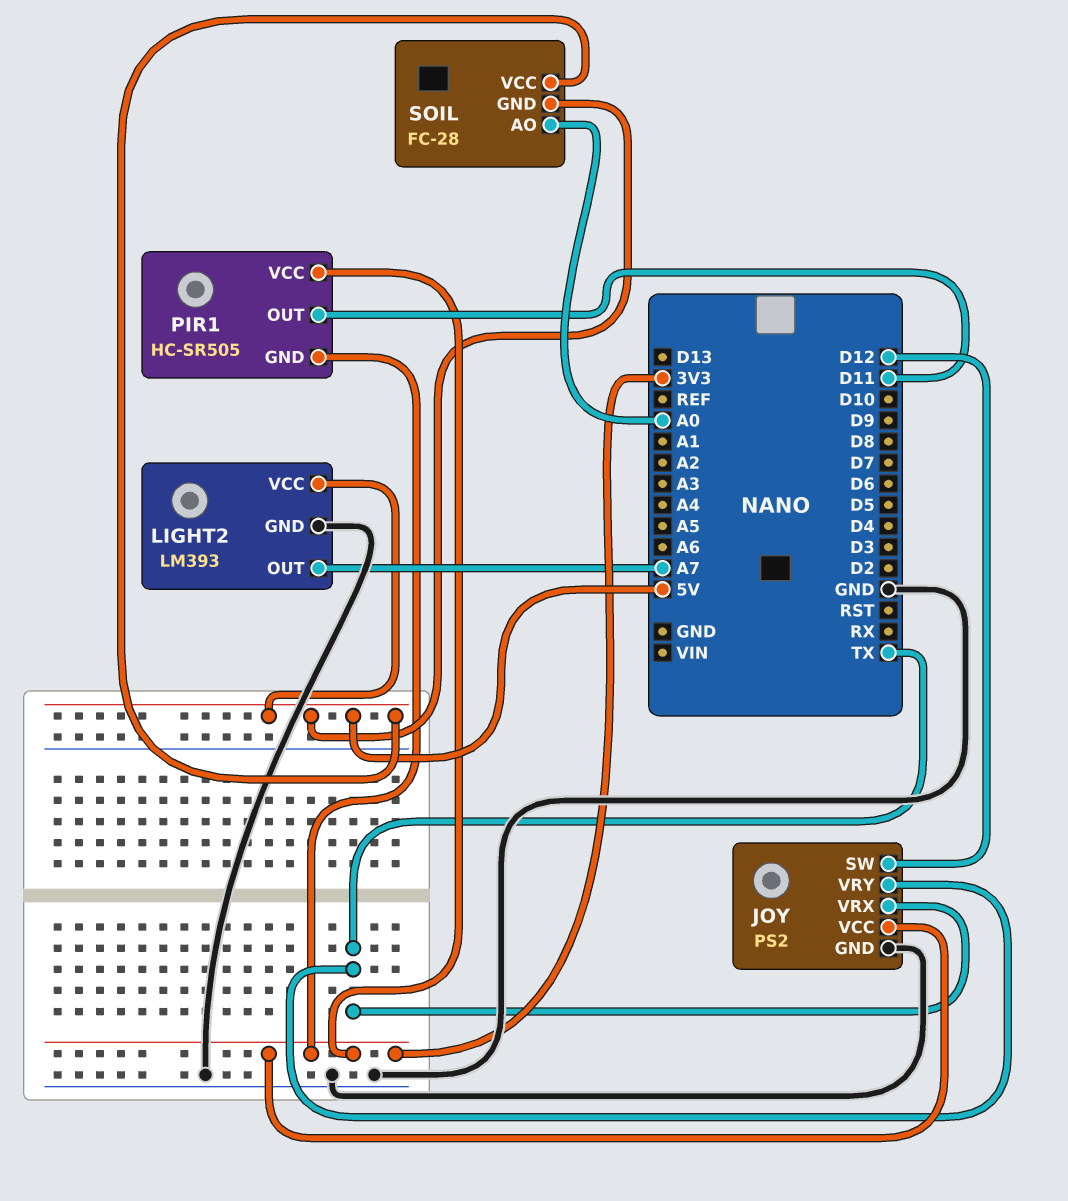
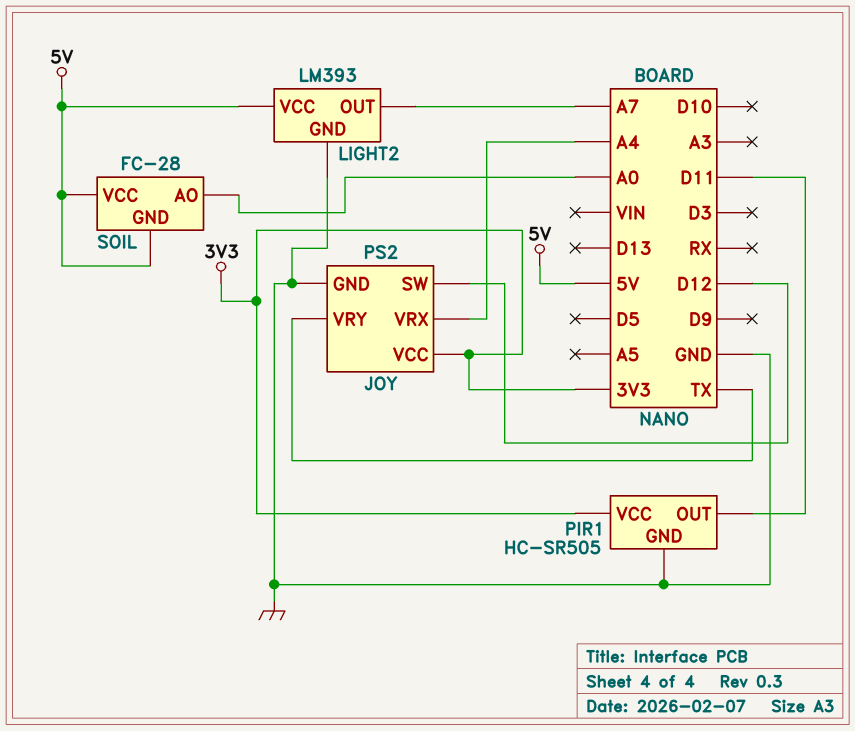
JOY pin VRX: TX -> A4
PIR1 pin GND: 3V3 -> GND

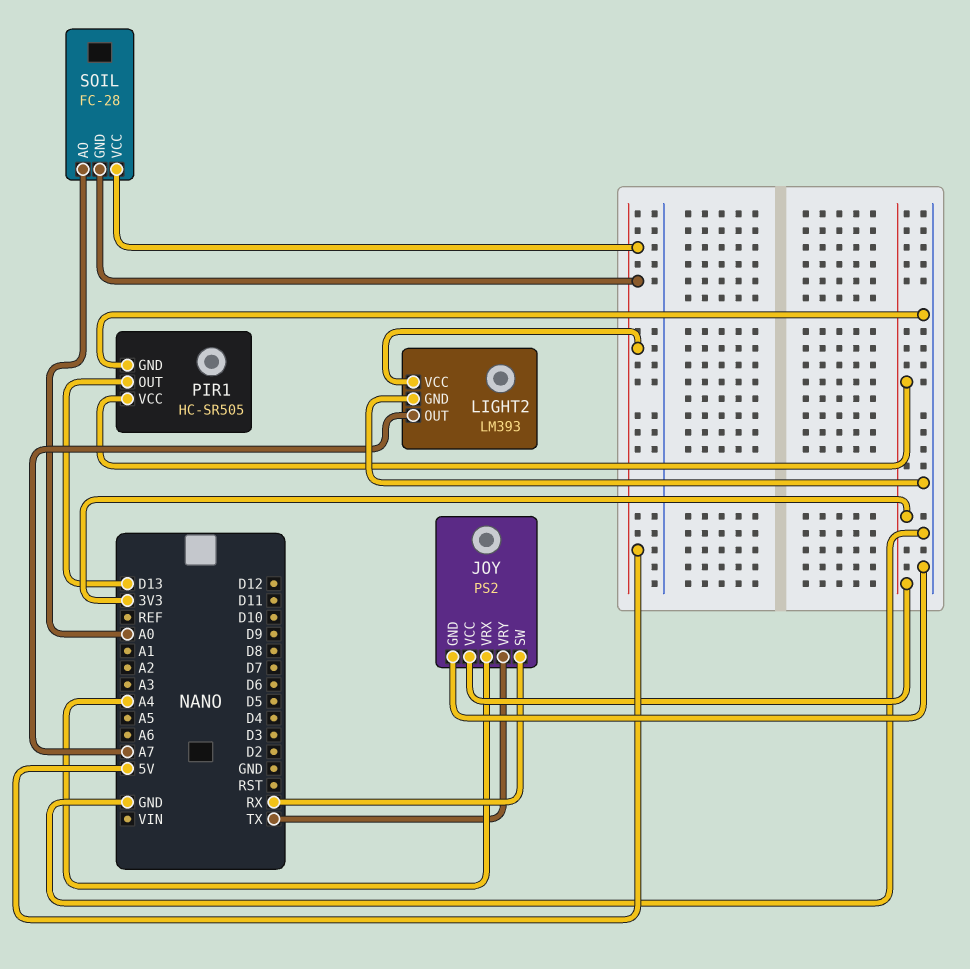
JOY pin SW: D12 -> RX
PIR1 pin OUT: D11 -> D13

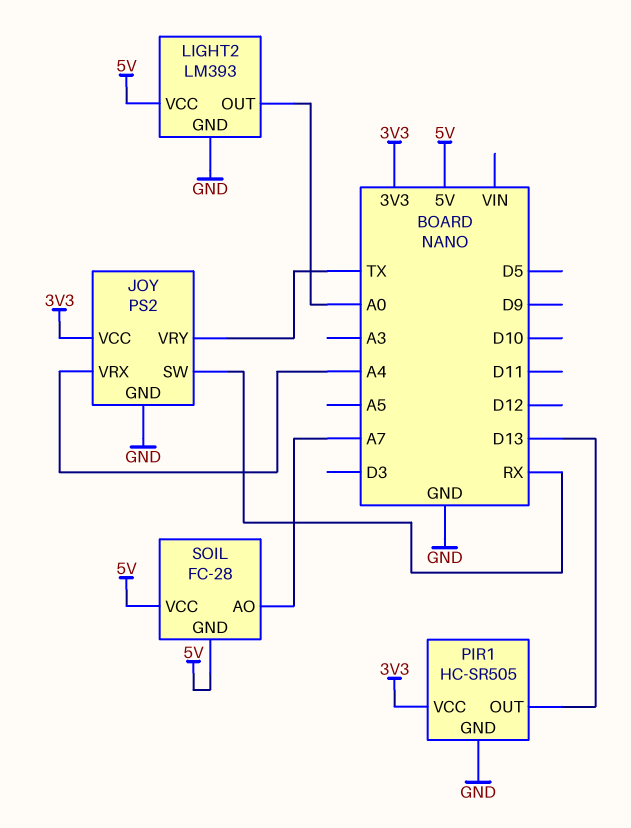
LIGHT2 pin OUT: A7 -> A0
SOIL pin AO: A0 -> A7

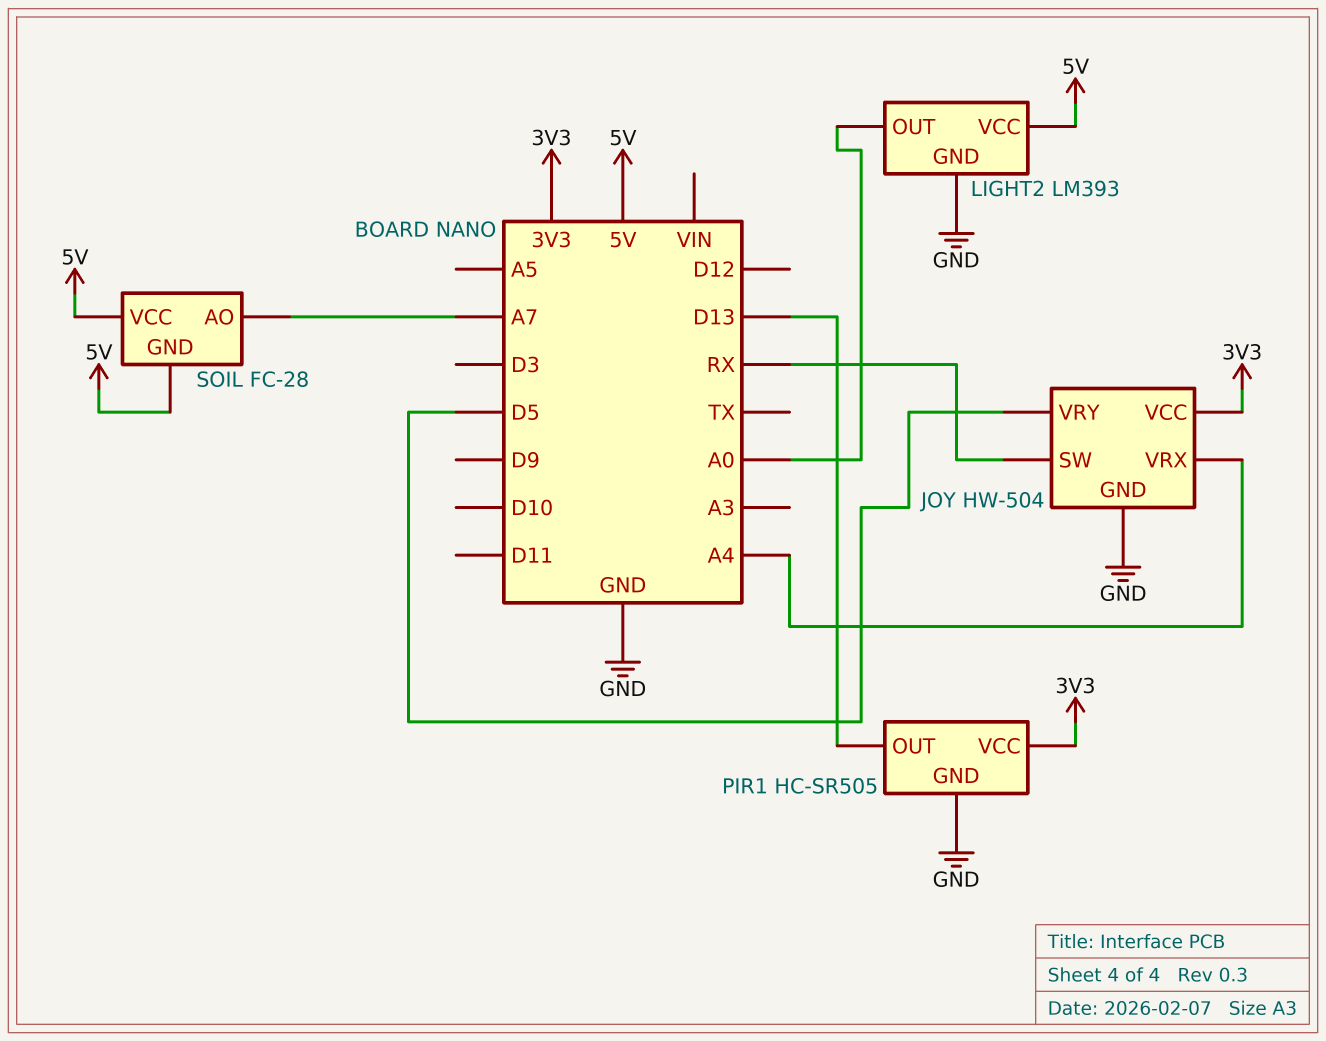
JOY: PS2 -> HW-504
JOY pin VRY: TX -> D5

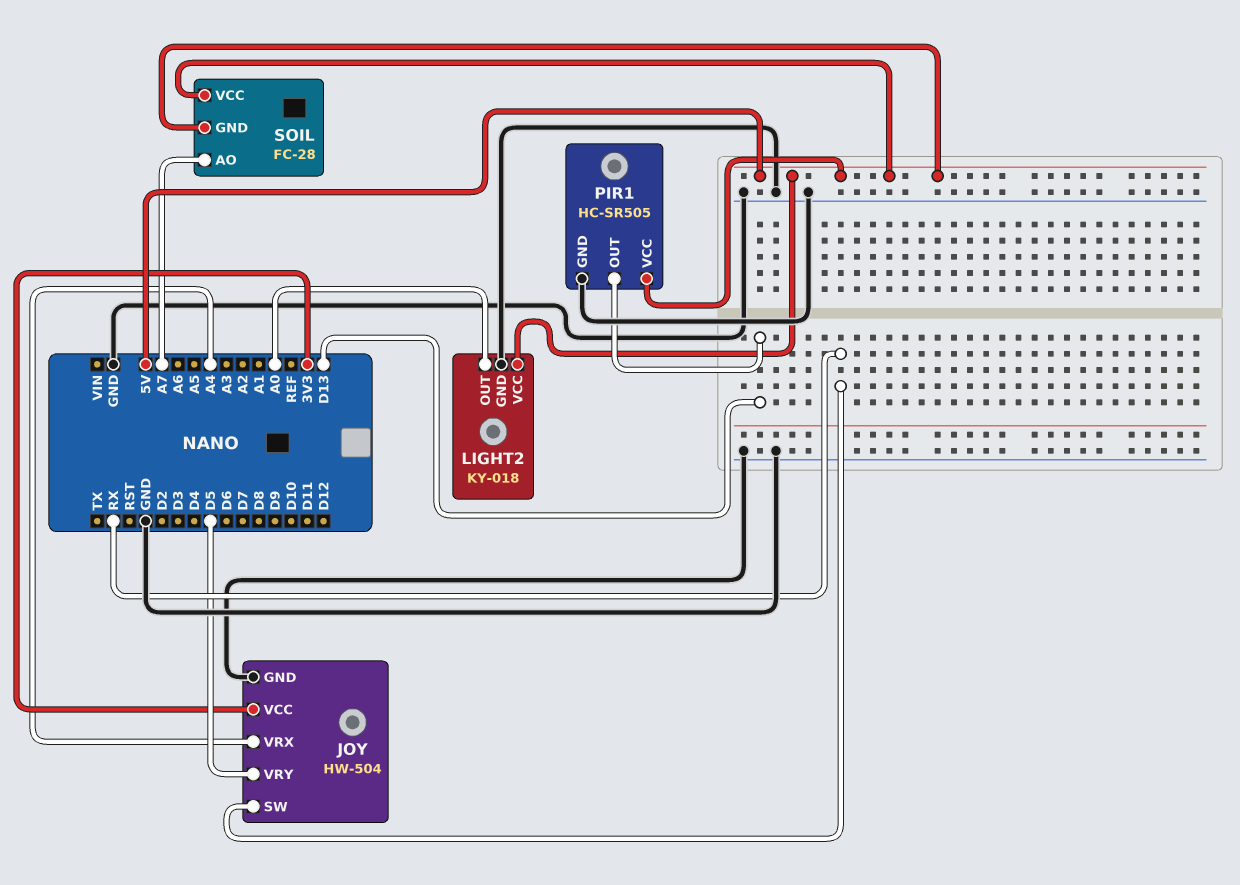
LIGHT2: LM393 -> KY-018
PIR1 pin VCC: 3V3 -> 5V

